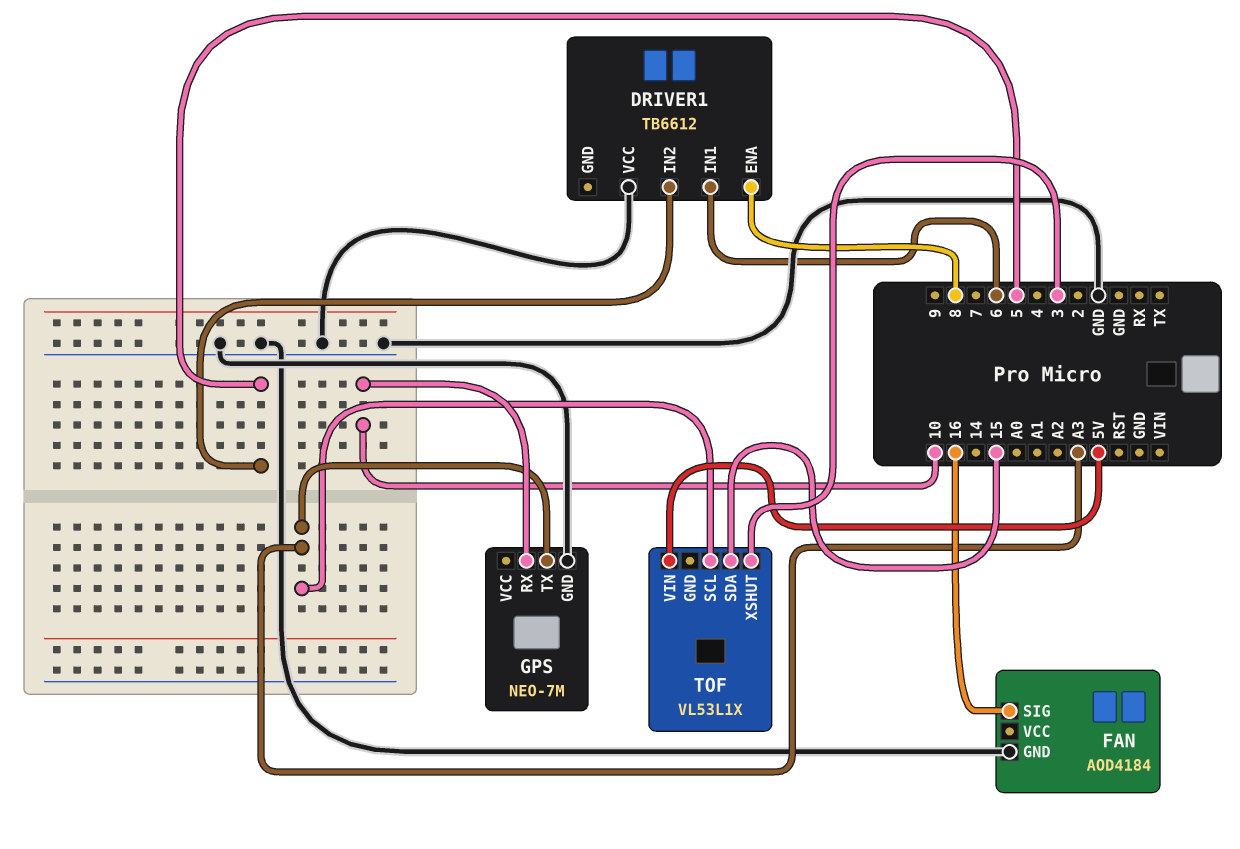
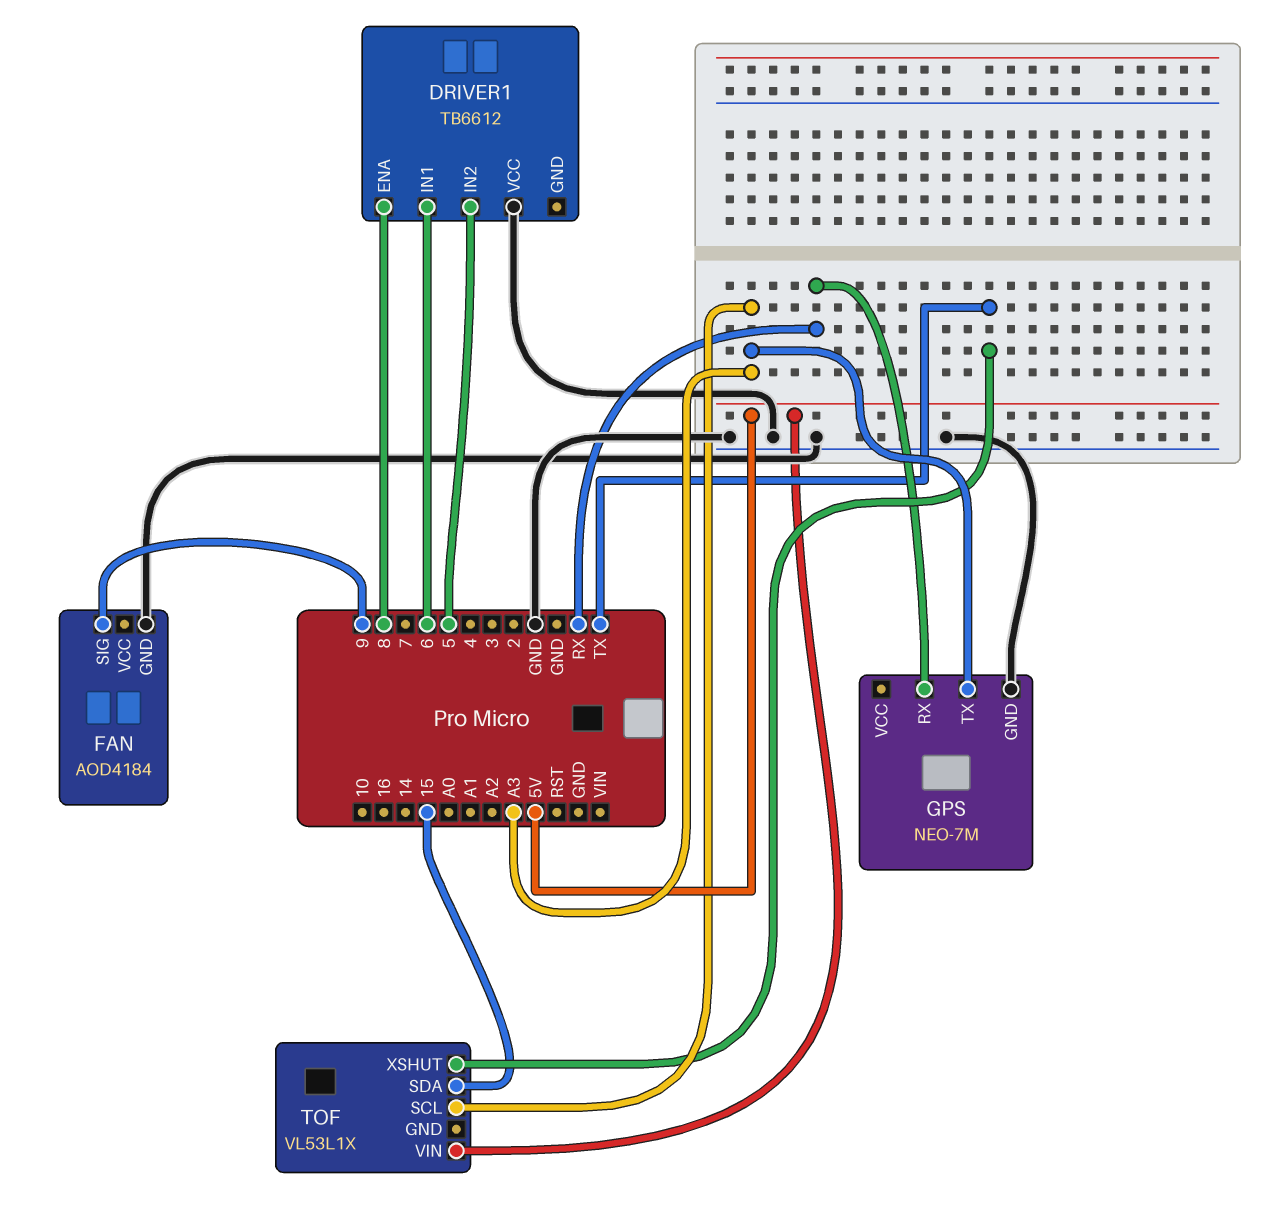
FAN pin SIG: 16 -> 9
GPS pin RX: 10 -> RX
TOF pin XSHUT: 3 -> TX

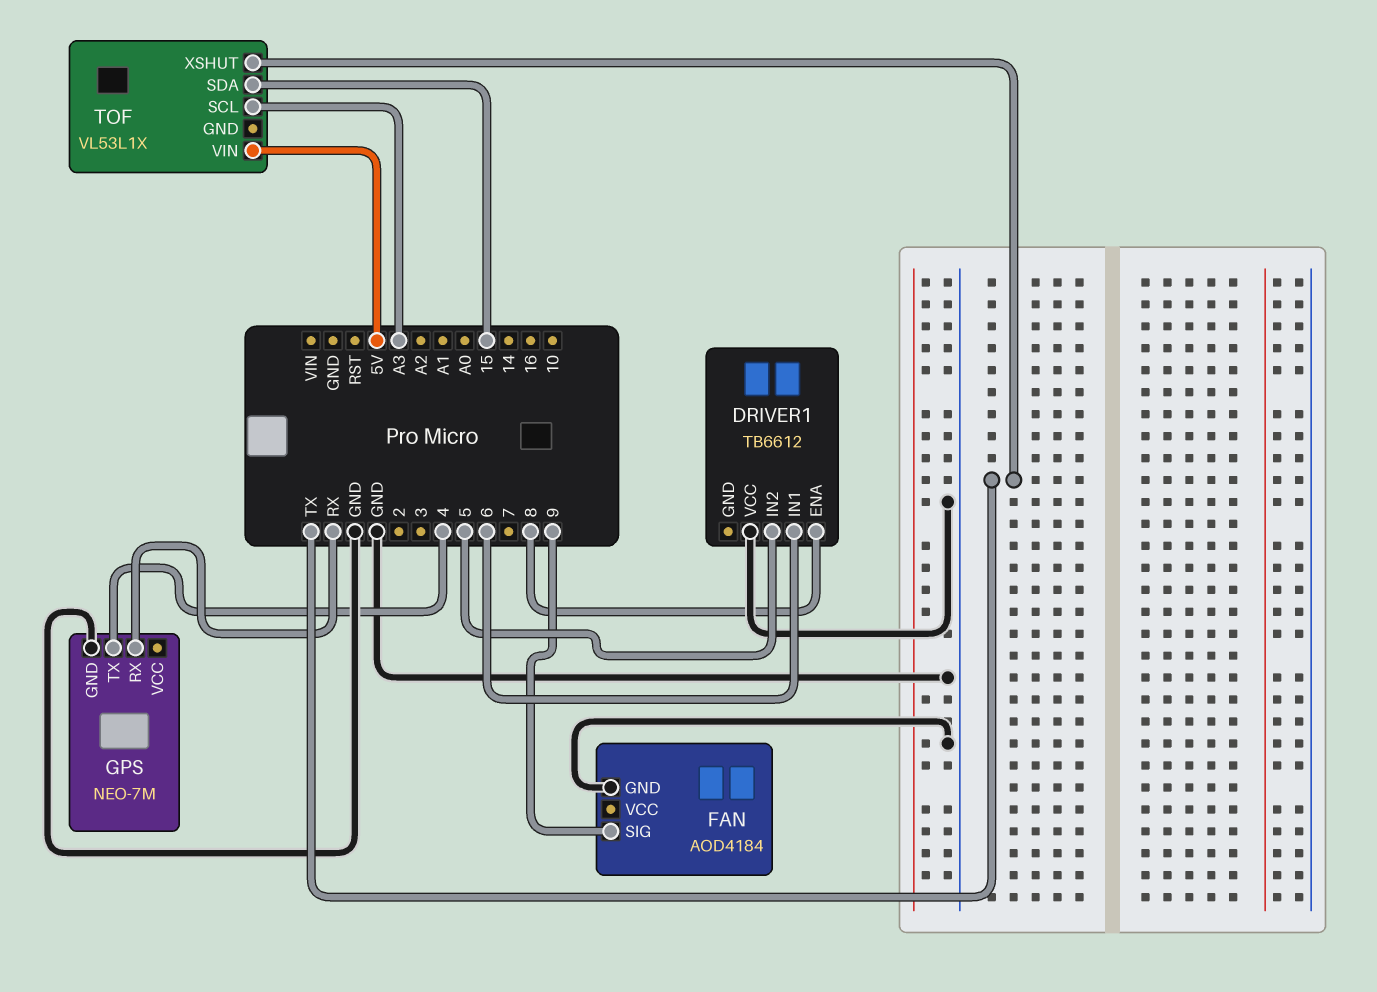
GPS pin TX: A3 -> 4

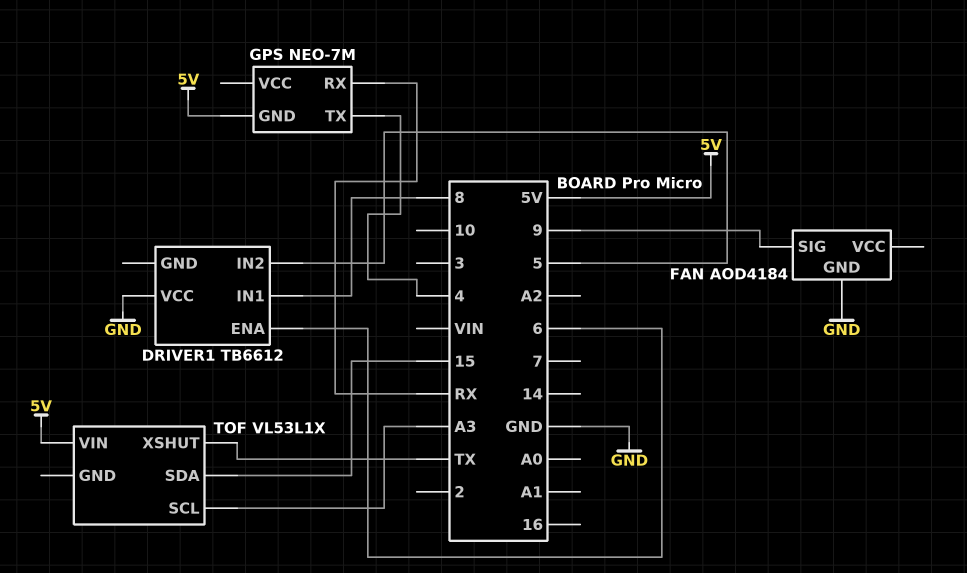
DRIVER1 pin ENA: 8 -> 6
DRIVER1 pin IN1: 6 -> 8
GPS pin GND: GND -> 5V

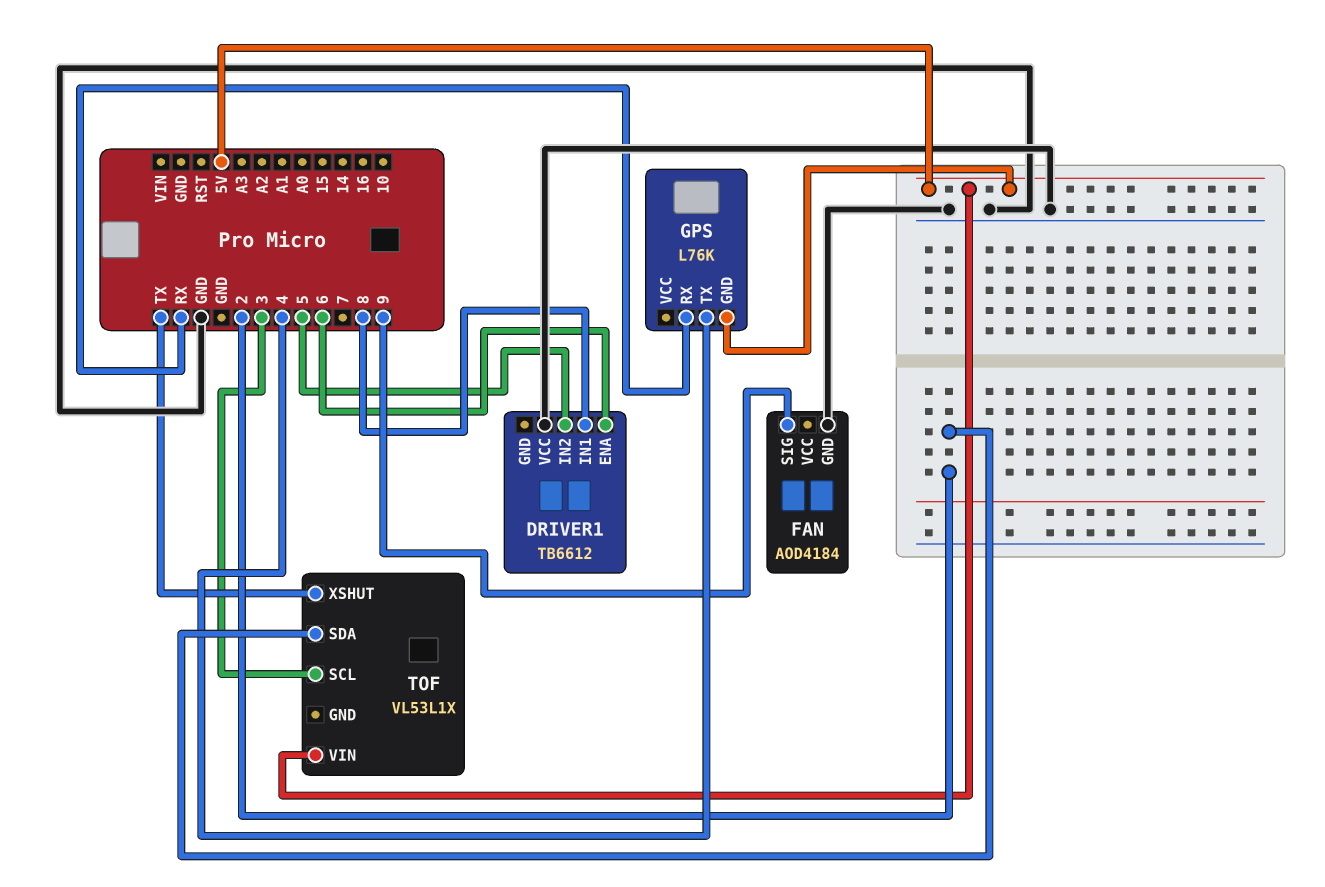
GPS: NEO-7M -> L76K
TOF pin SCL: A3 -> 3
TOF pin SDA: 15 -> 2

